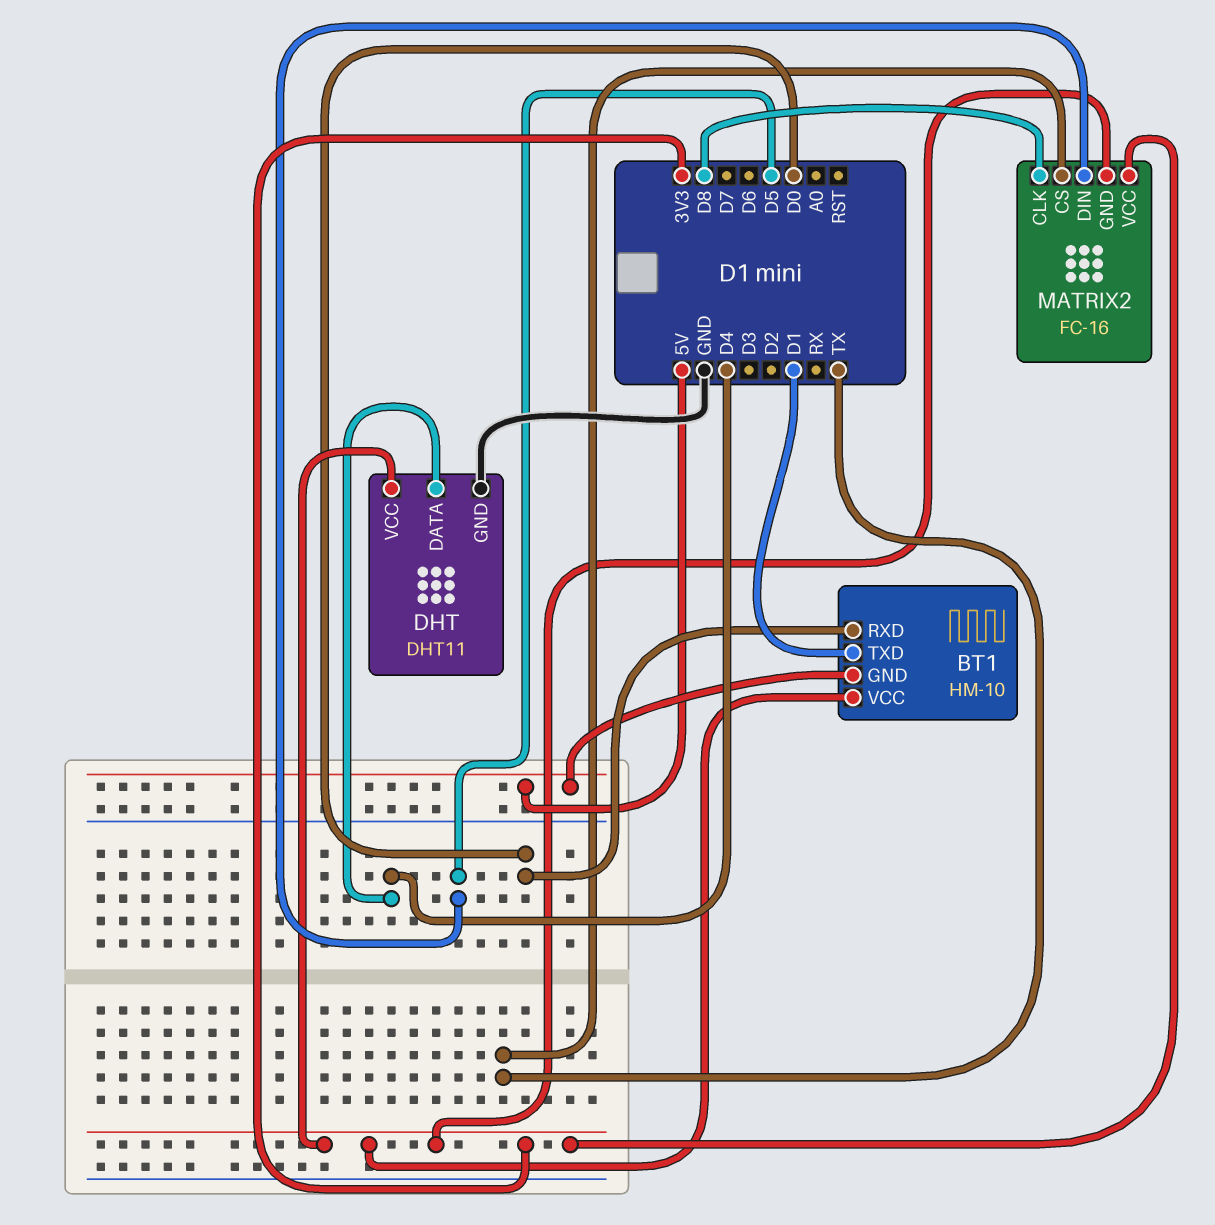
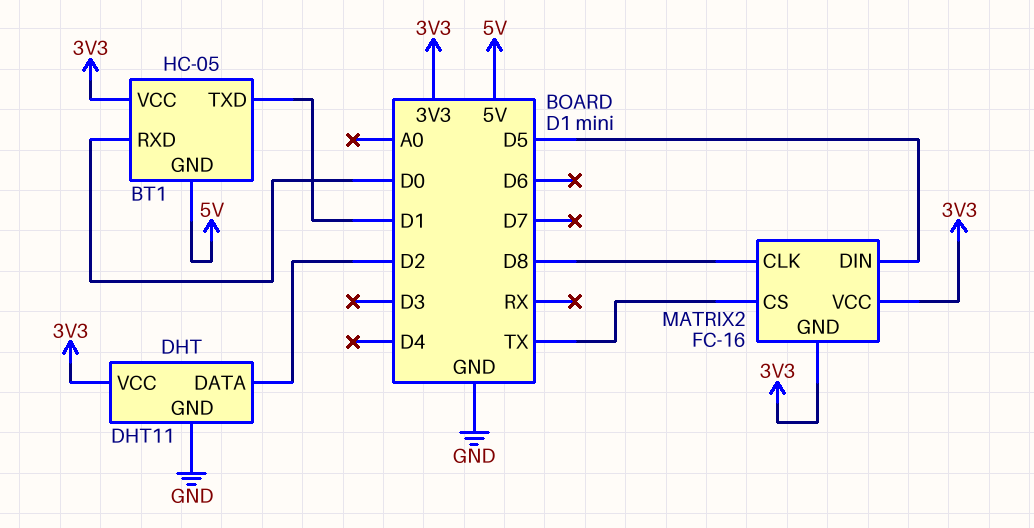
BT1: HM-10 -> HC-05
DHT pin DATA: D4 -> D2

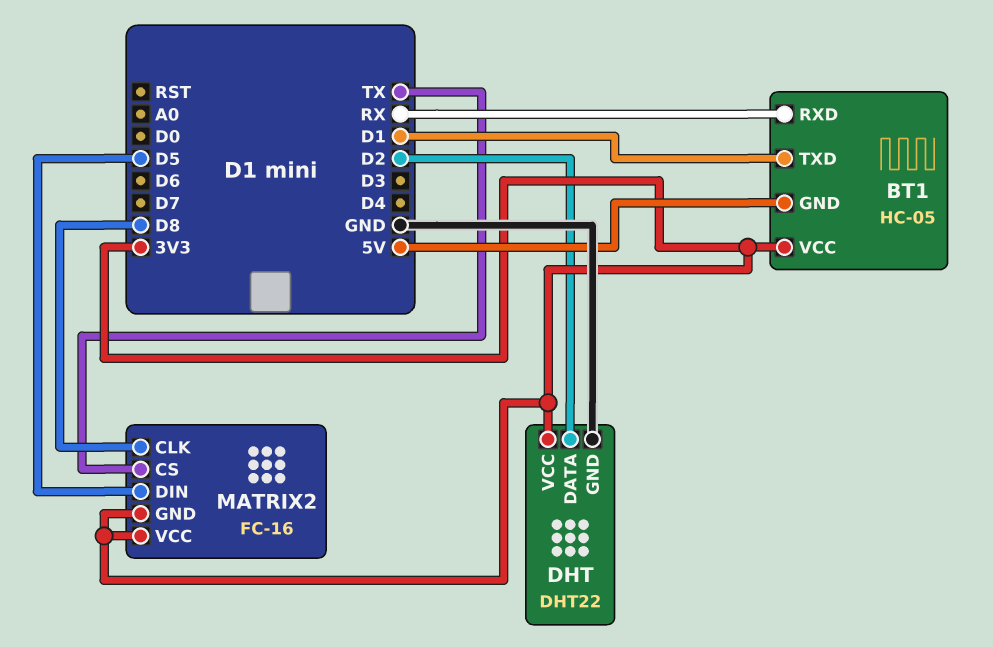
BT1 pin RXD: D0 -> RX
DHT: DHT11 -> DHT22

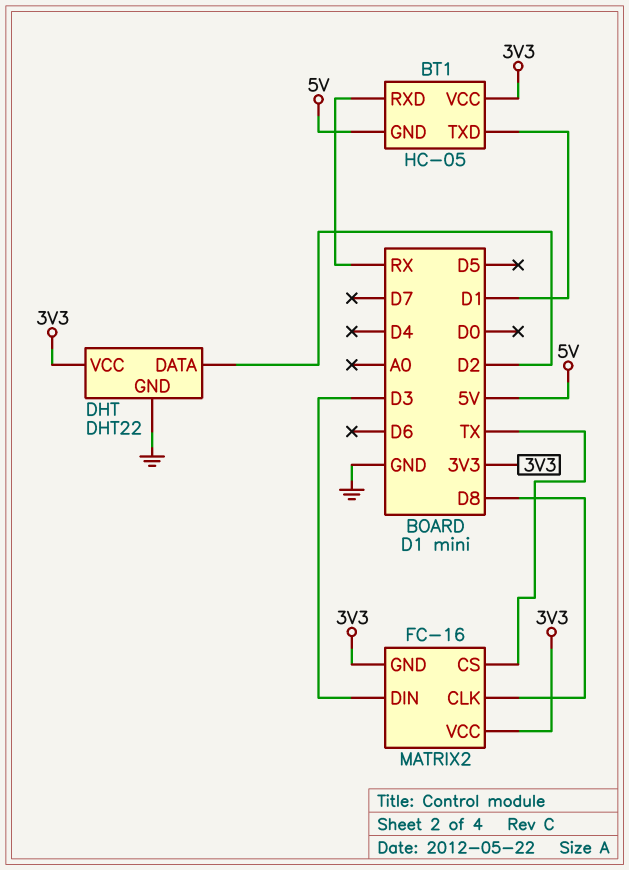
MATRIX2 pin DIN: D5 -> D3

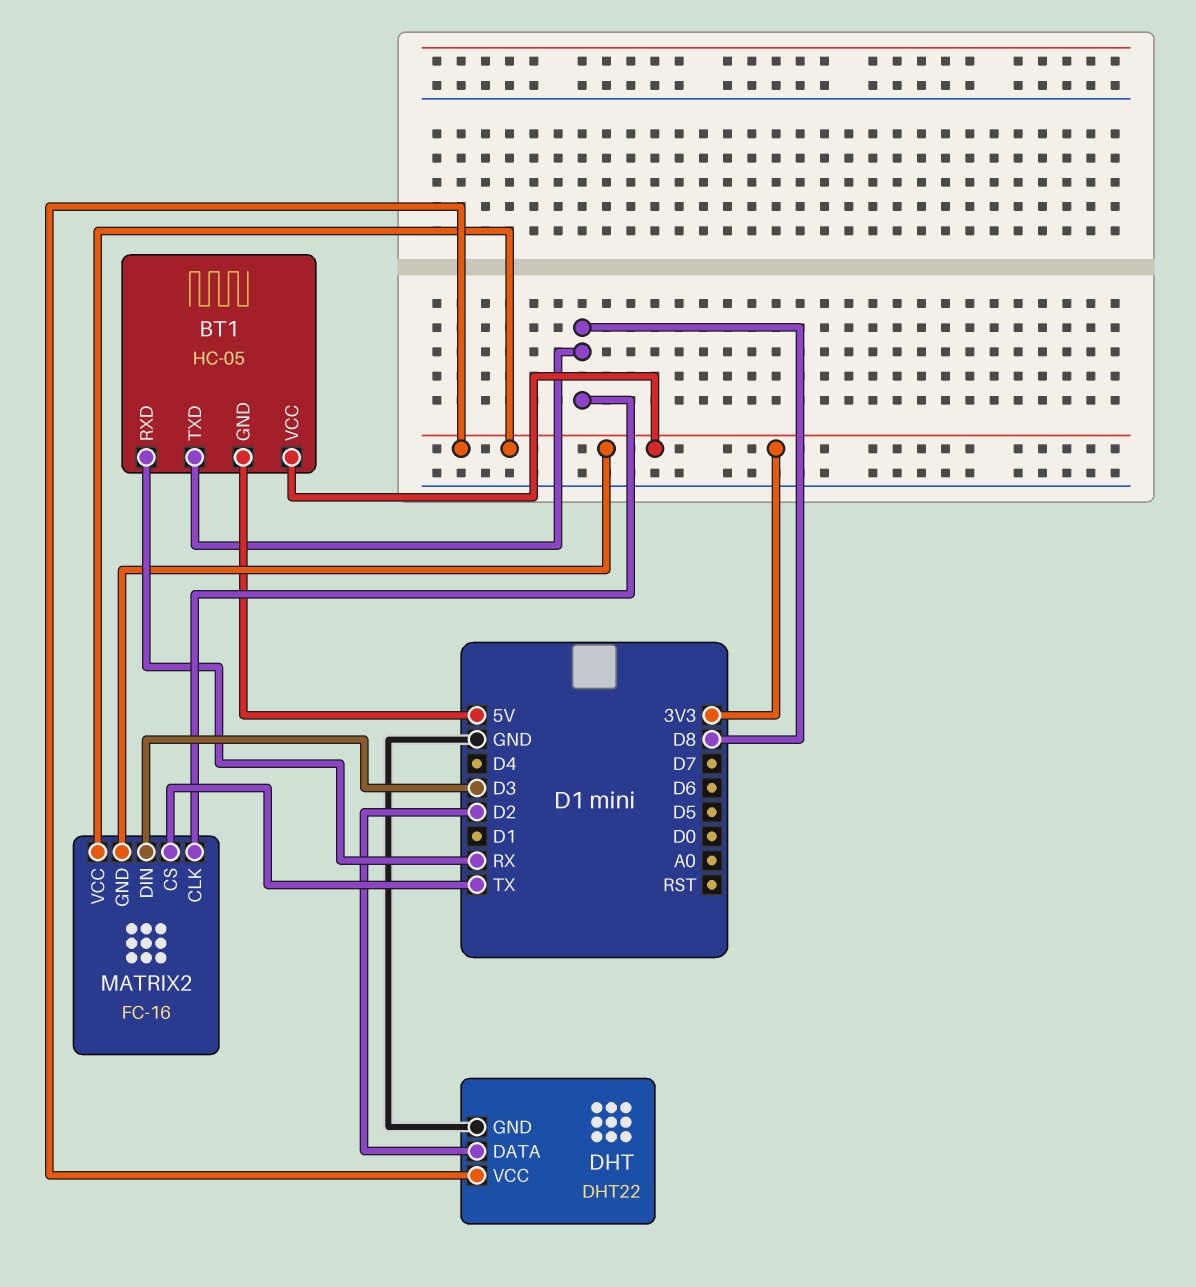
BT1 pin TXD: D1 -> D8

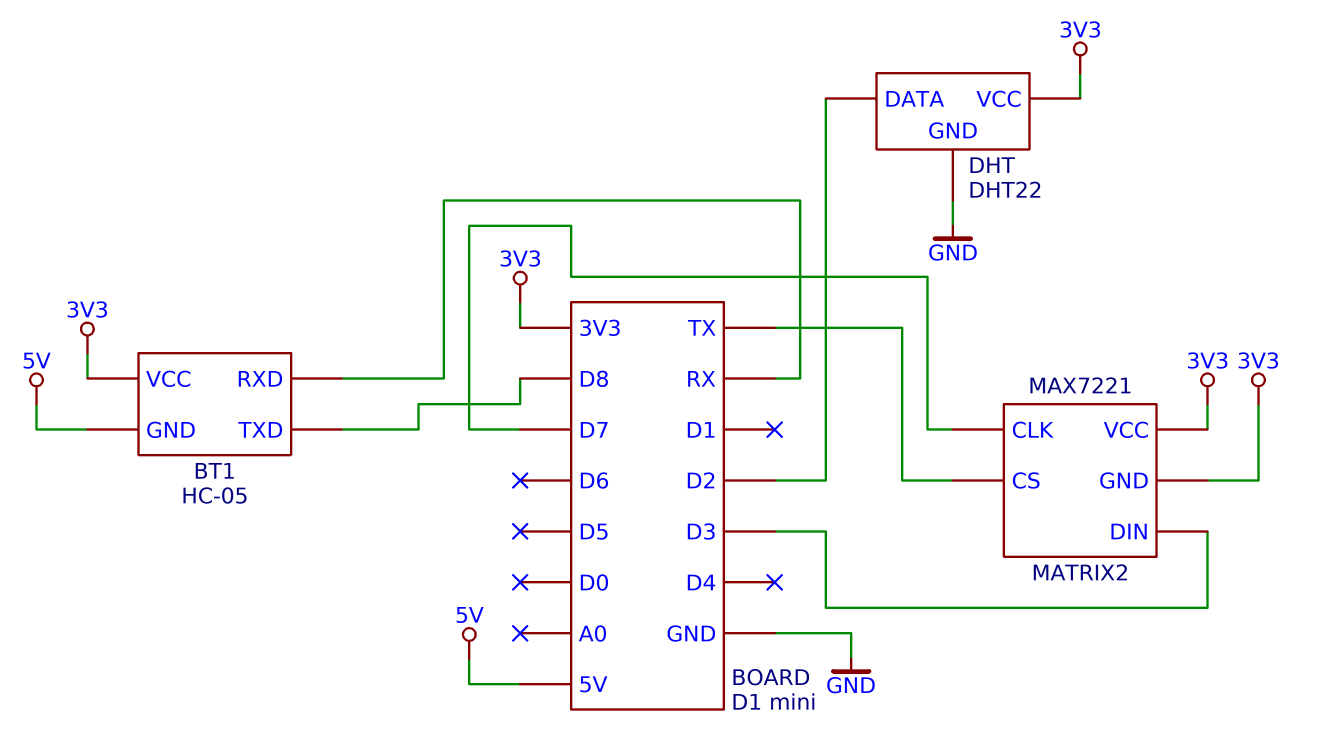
MATRIX2: FC-16 -> MAX7221
MATRIX2 pin CLK: D8 -> D7

